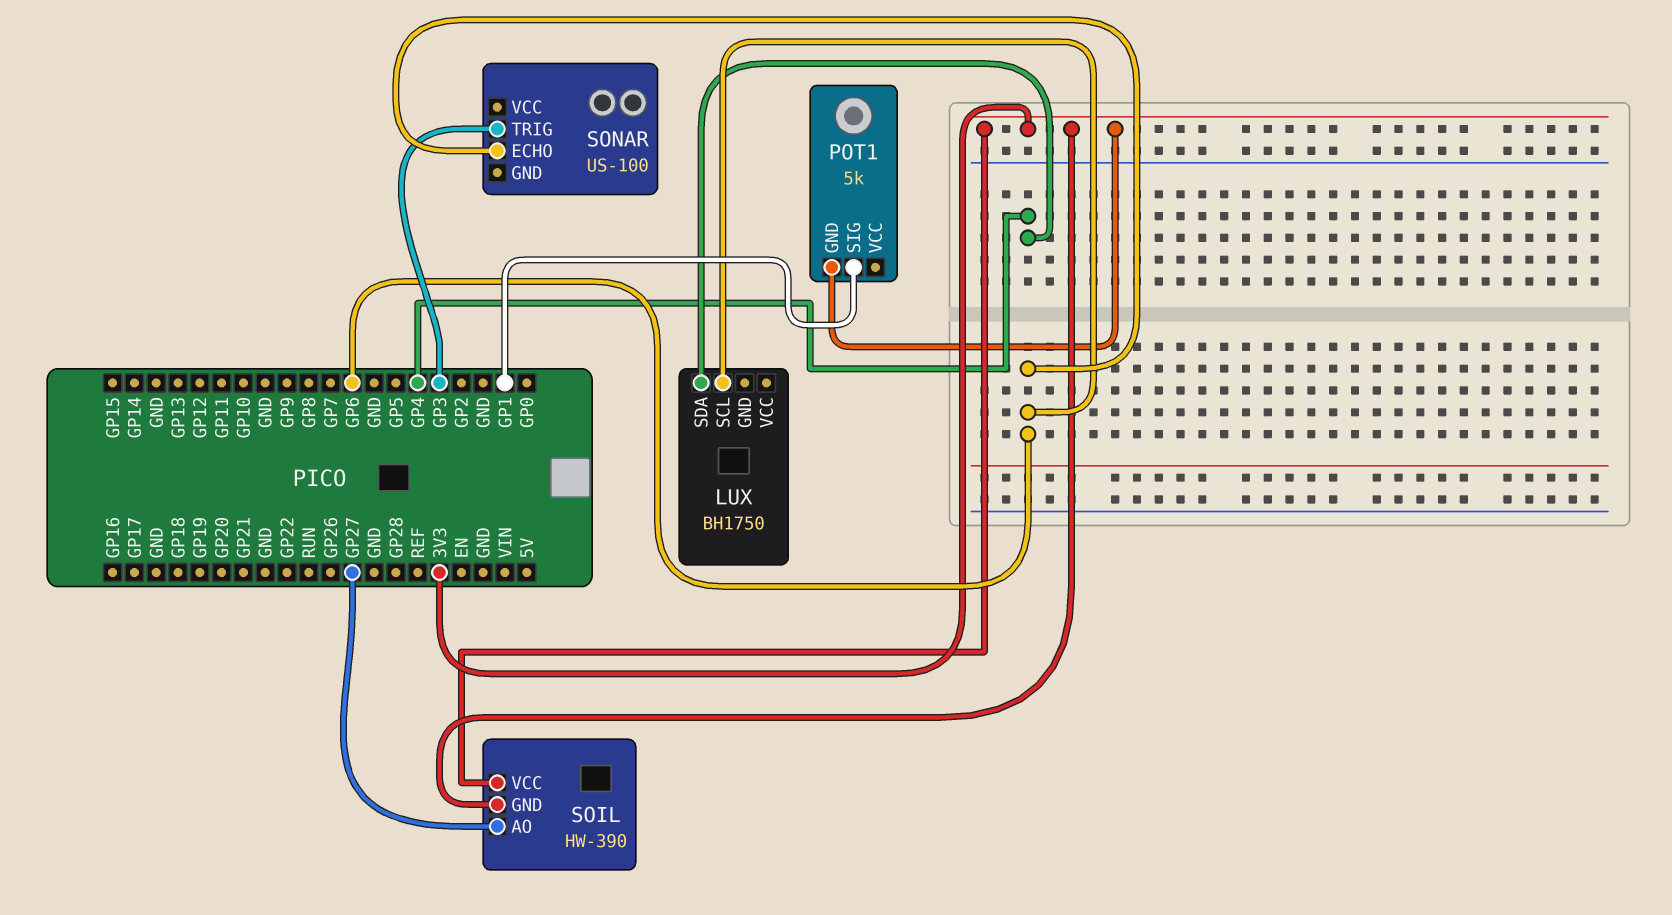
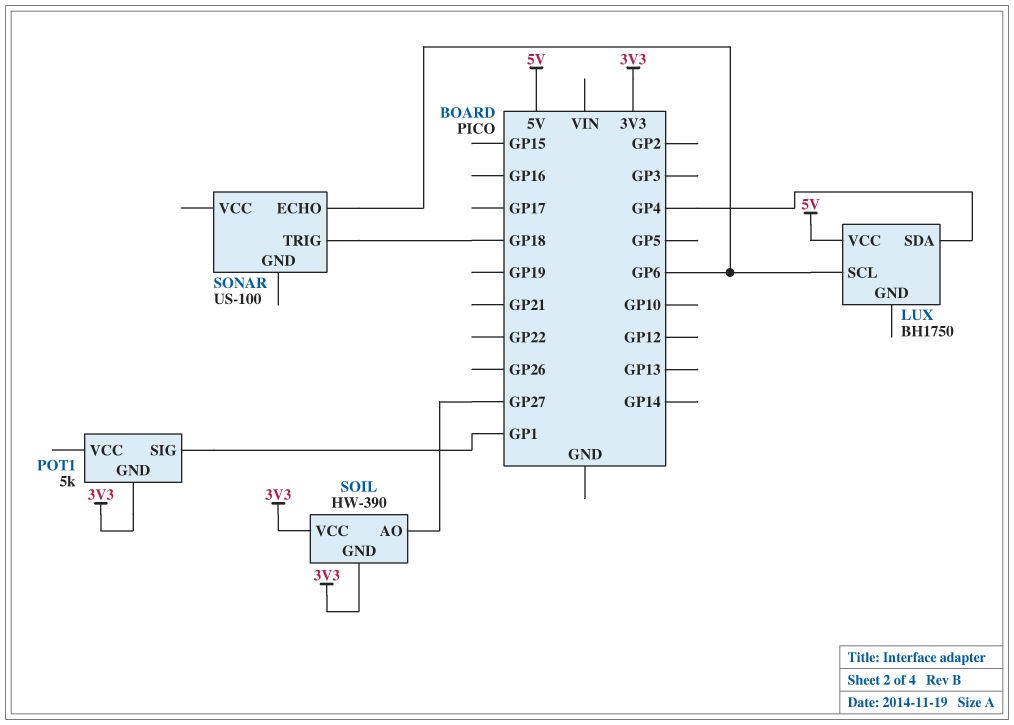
LUX pin VCC: none -> 5V
SONAR pin TRIG: GP3 -> GP18

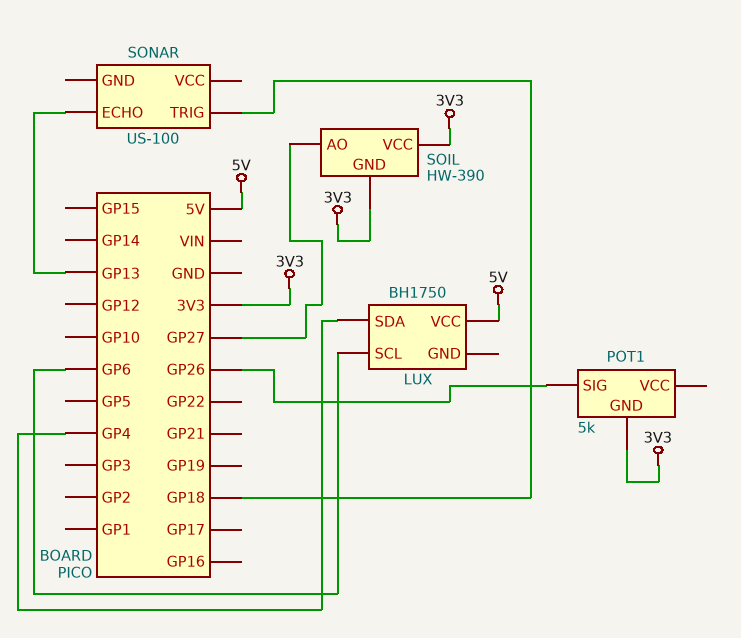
POT1 pin SIG: GP1 -> GP26
SONAR pin ECHO: GP6 -> GP13

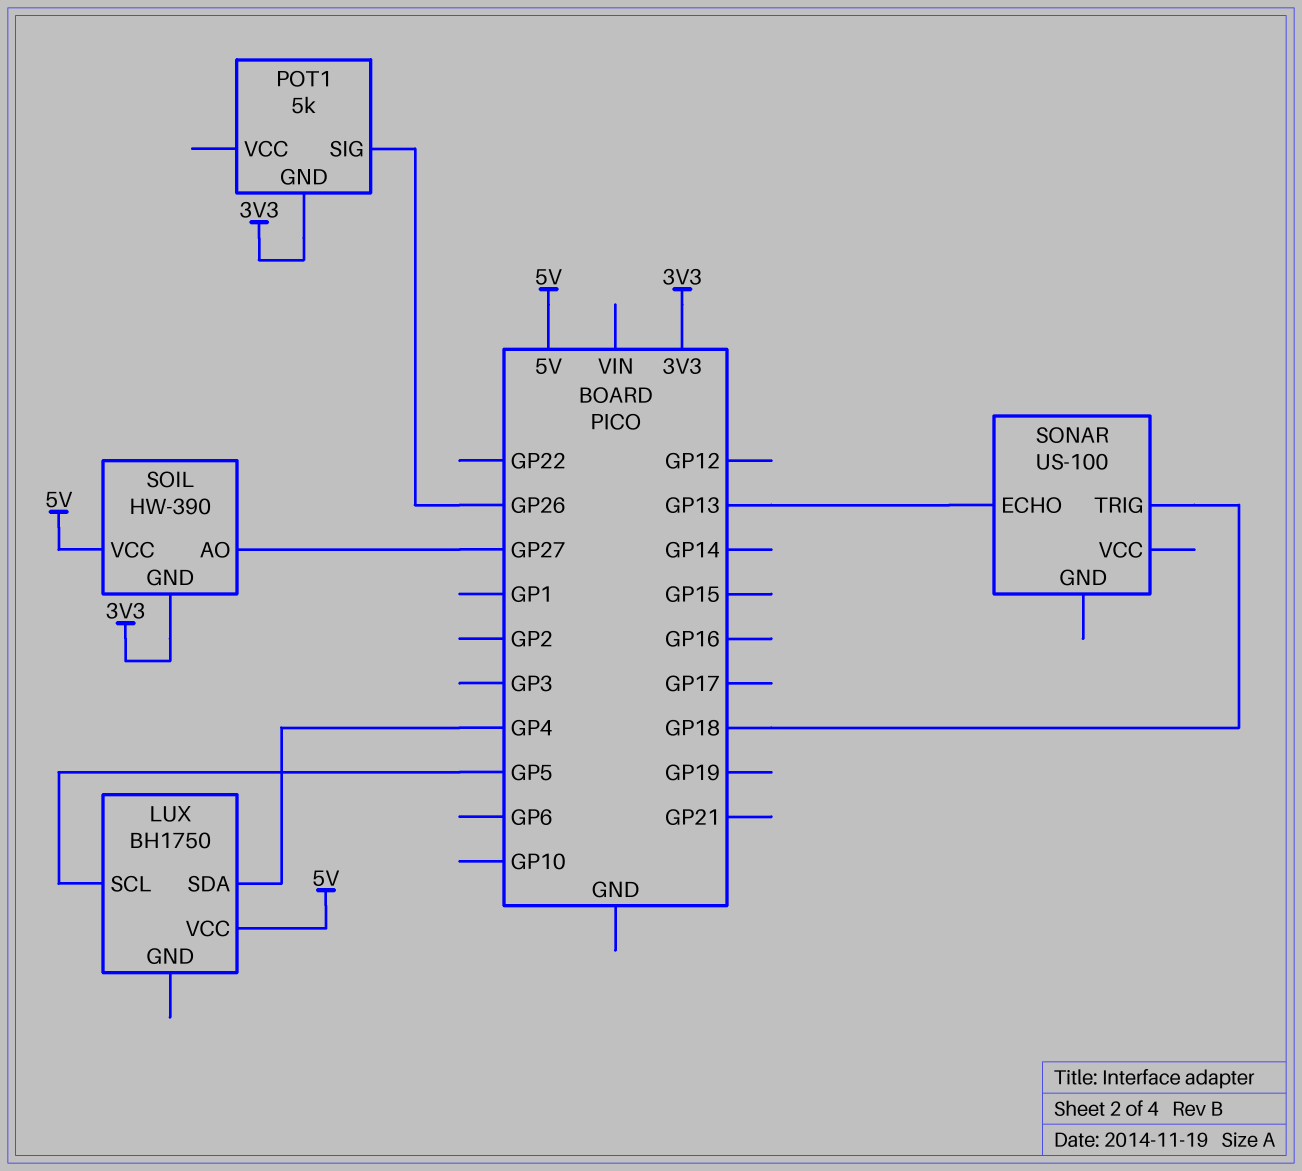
LUX pin SCL: GP6 -> GP5
SOIL pin VCC: 3V3 -> 5V

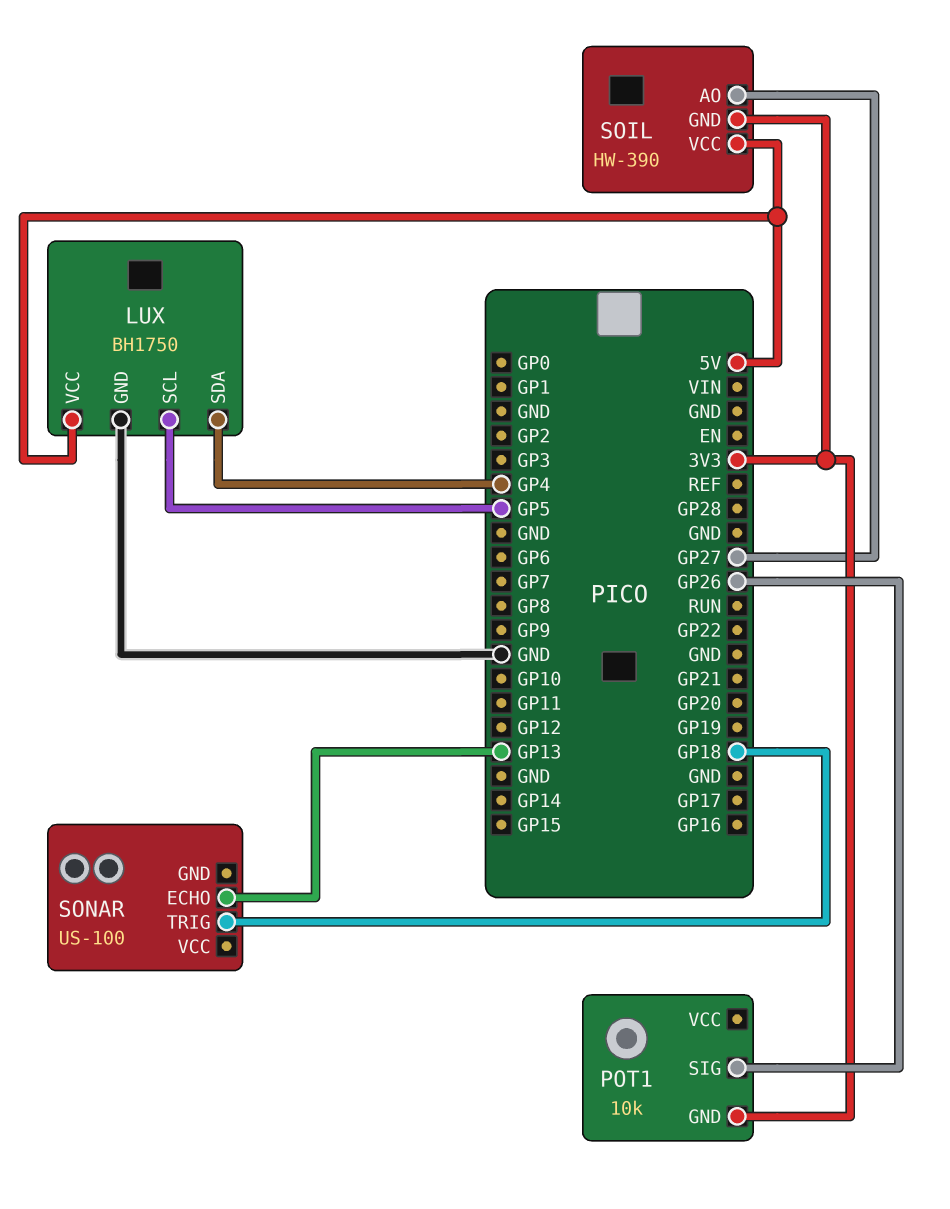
LUX pin GND: none -> GND
POT1: 5k -> 10k

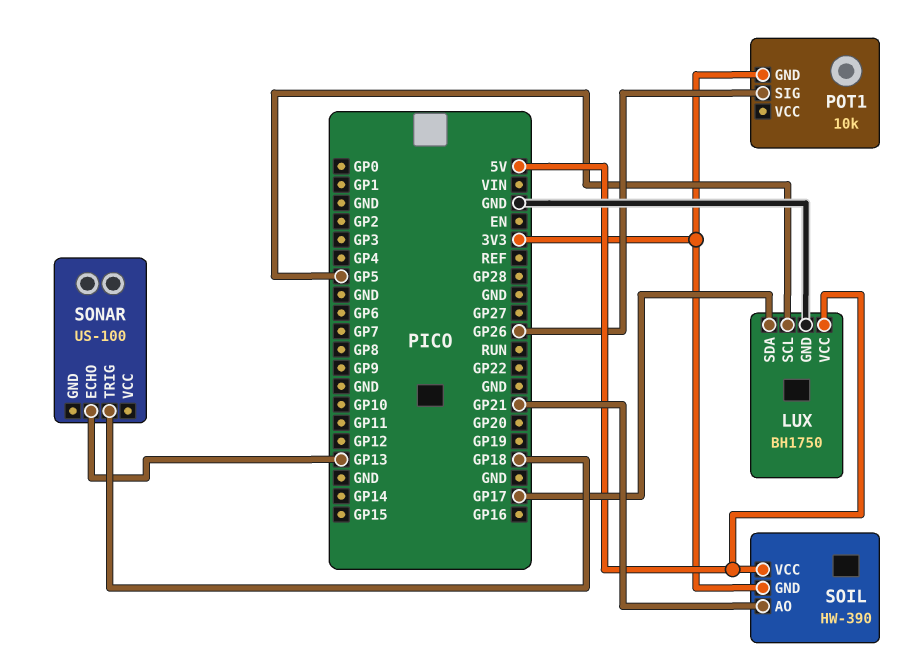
LUX pin SDA: GP4 -> GP17
SOIL pin AO: GP27 -> GP21

